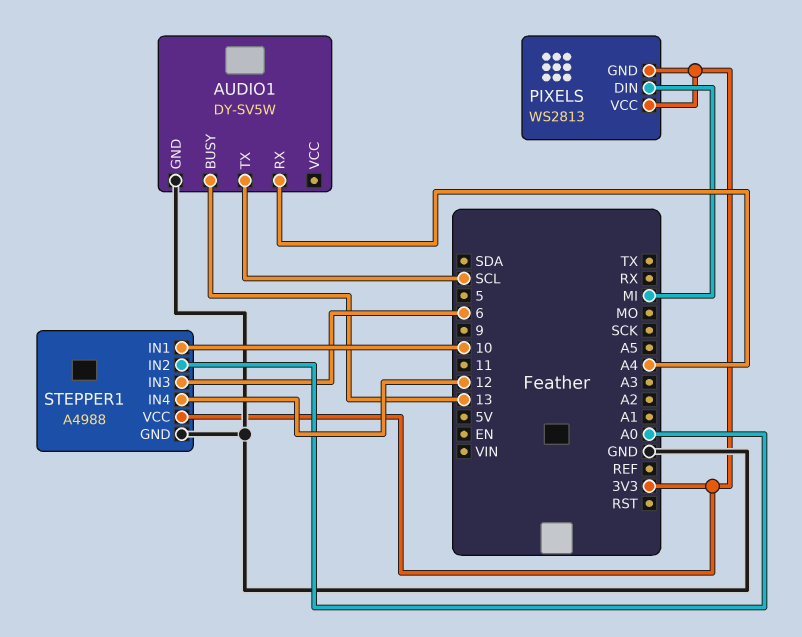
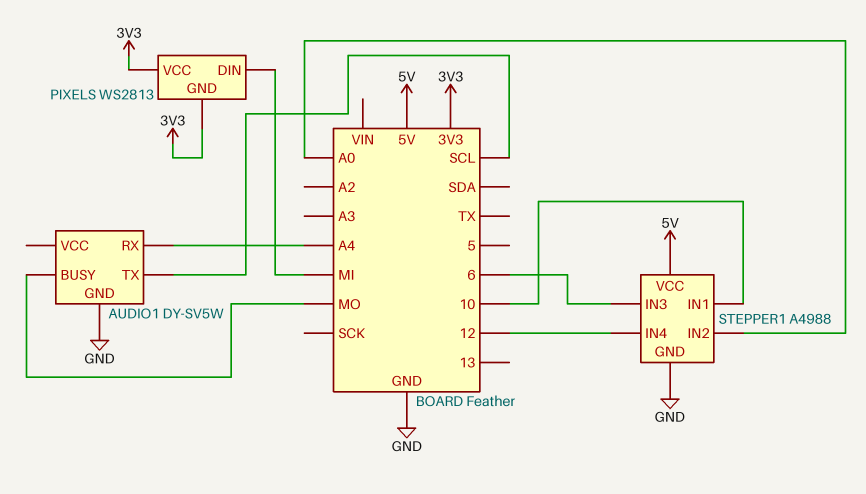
AUDIO1 pin BUSY: 13 -> MO
STEPPER1 pin VCC: 3V3 -> 5V

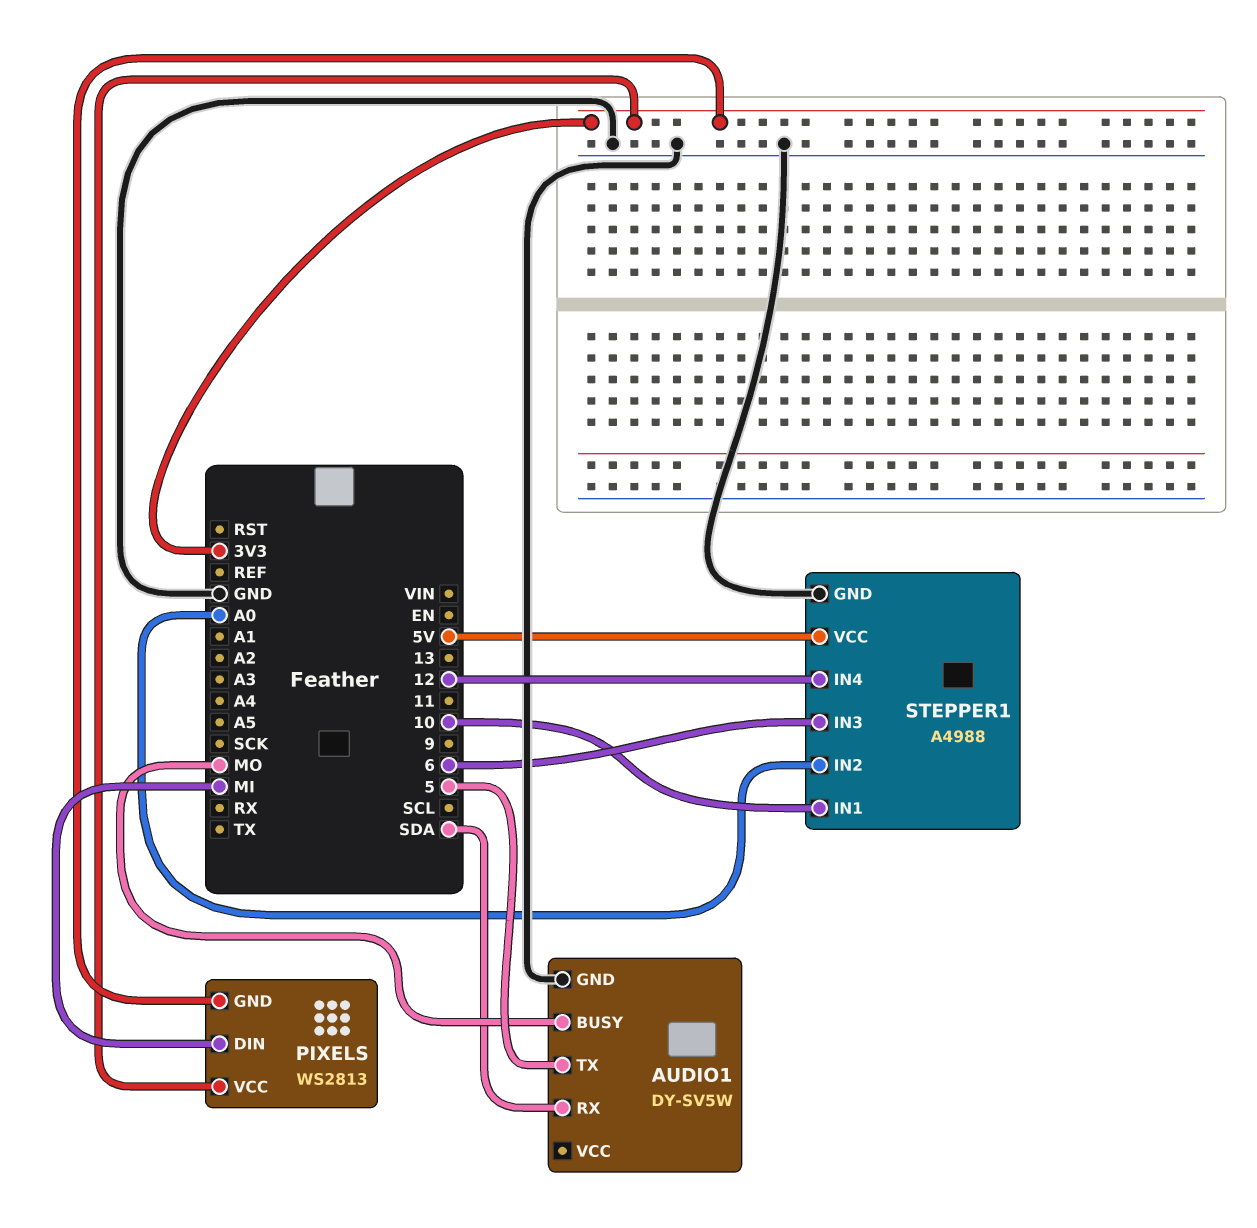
AUDIO1 pin RX: A4 -> SDA
AUDIO1 pin TX: SCL -> 5

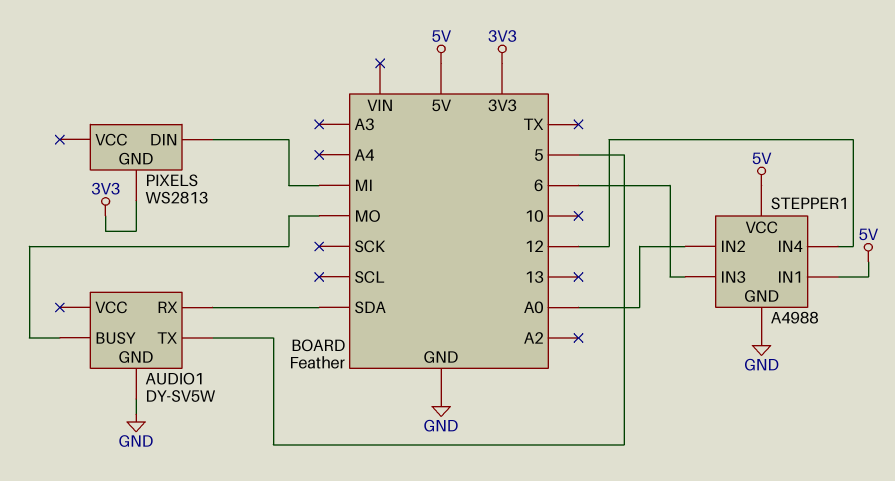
PIXELS pin VCC: 3V3 -> none
STEPPER1 pin IN1: 10 -> 5V

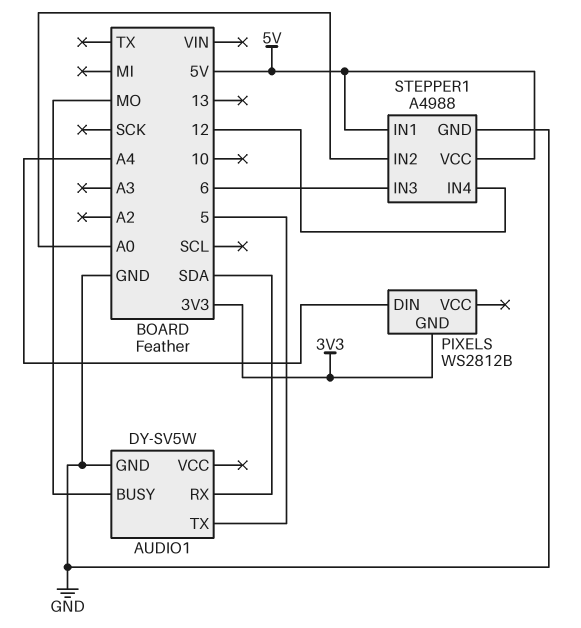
PIXELS: WS2813 -> WS2812B
PIXELS pin DIN: MI -> A4

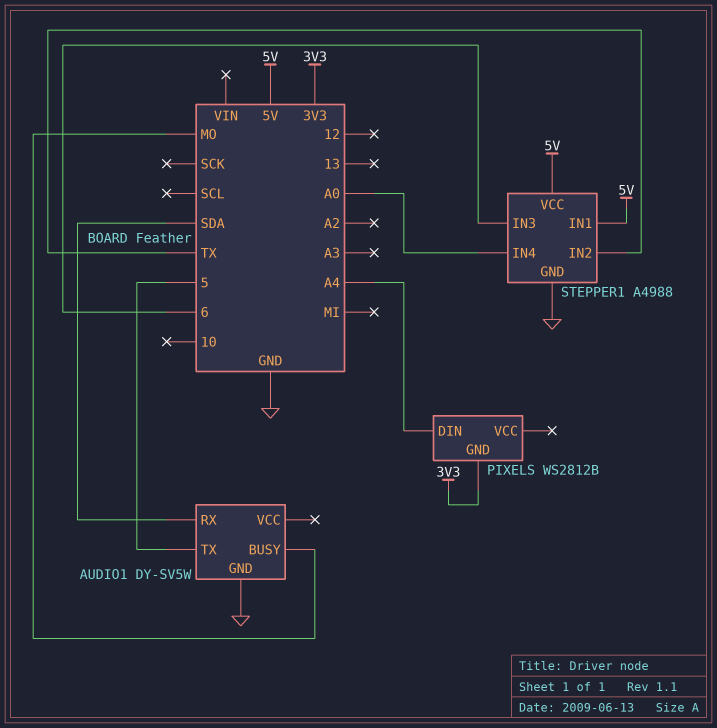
STEPPER1 pin IN2: A0 -> TX
STEPPER1 pin IN4: 12 -> A0

